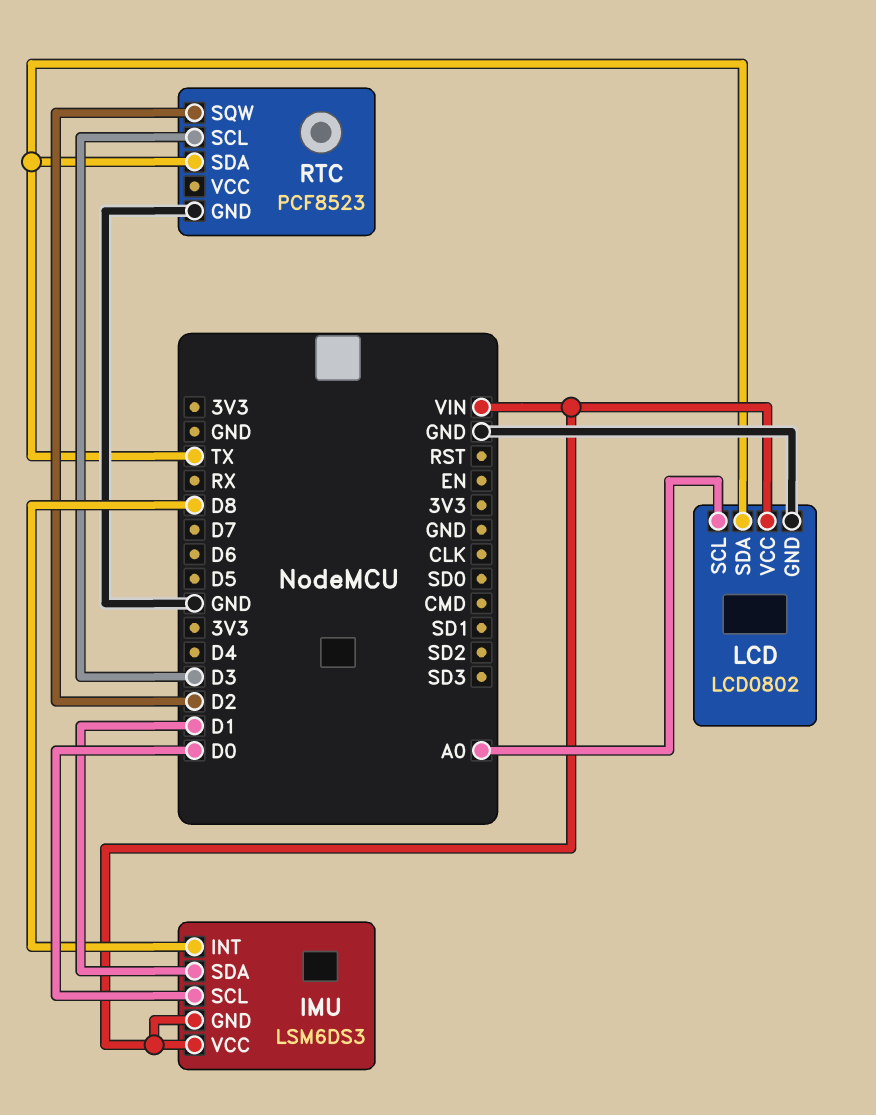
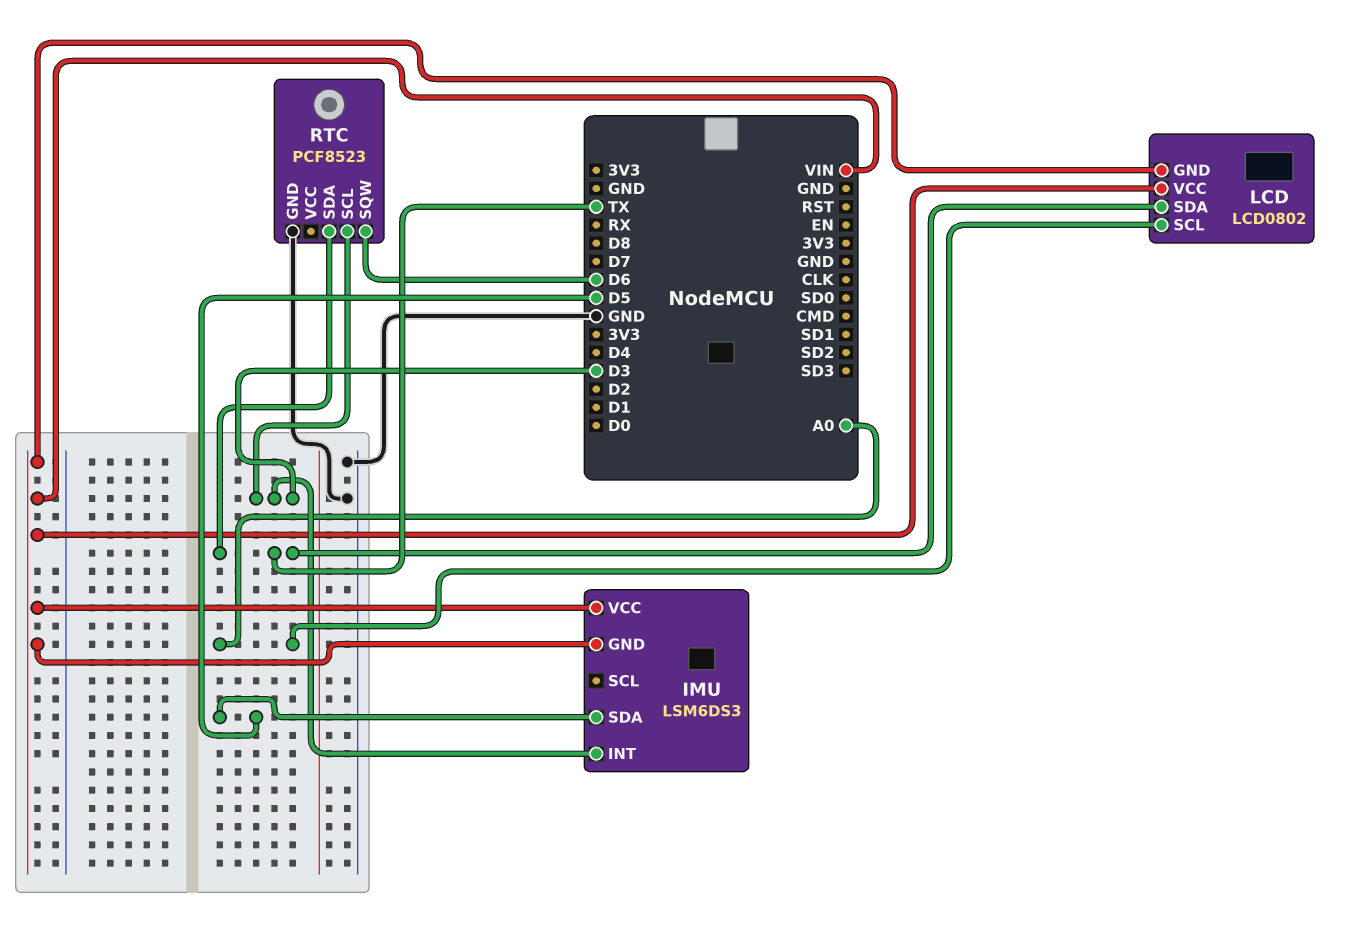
IMU pin INT: D8 -> D3
IMU pin SCL: D0 -> none
IMU pin SDA: D1 -> D5
LCD pin GND: GND -> VIN
RTC pin SQW: D2 -> D6

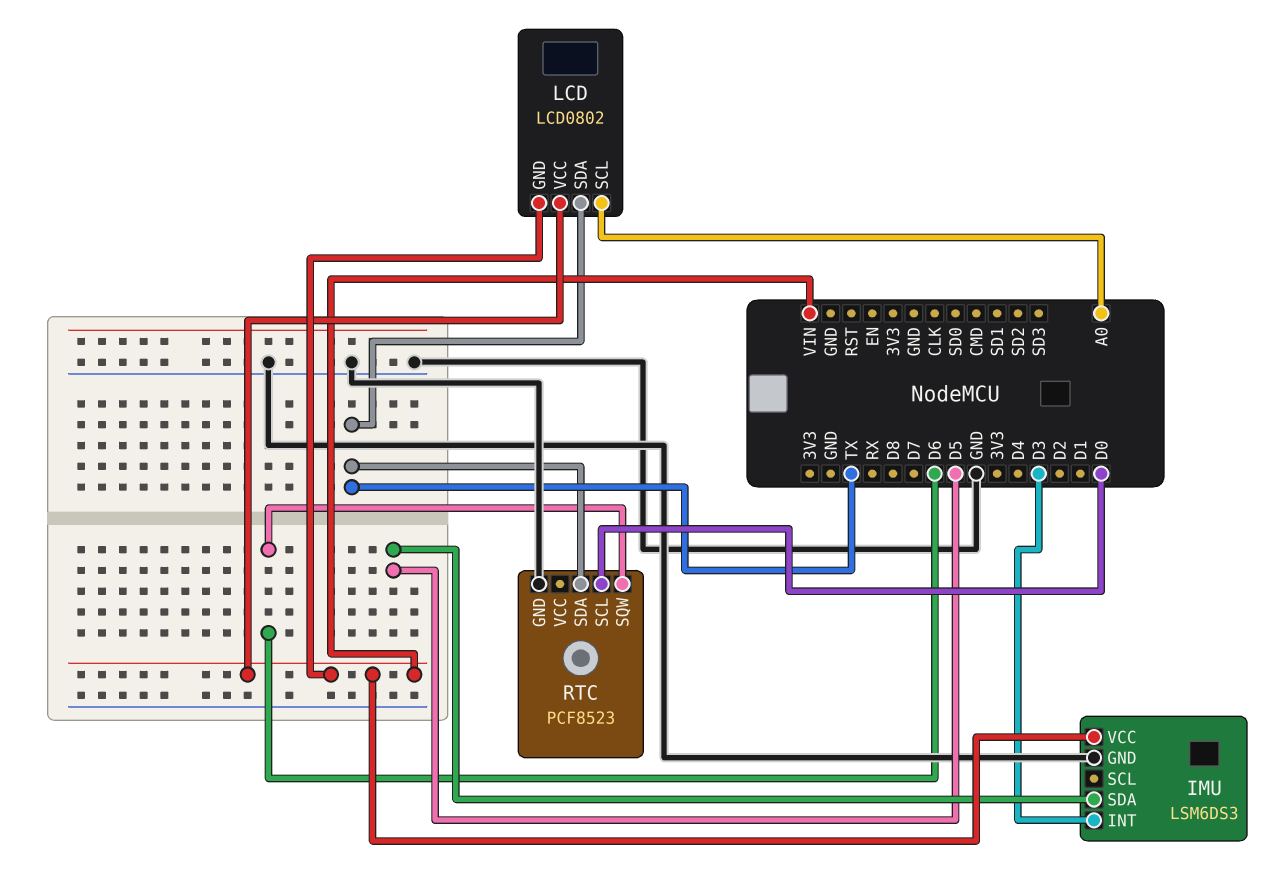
IMU pin GND: VIN -> GND
RTC pin SCL: D3 -> D0

